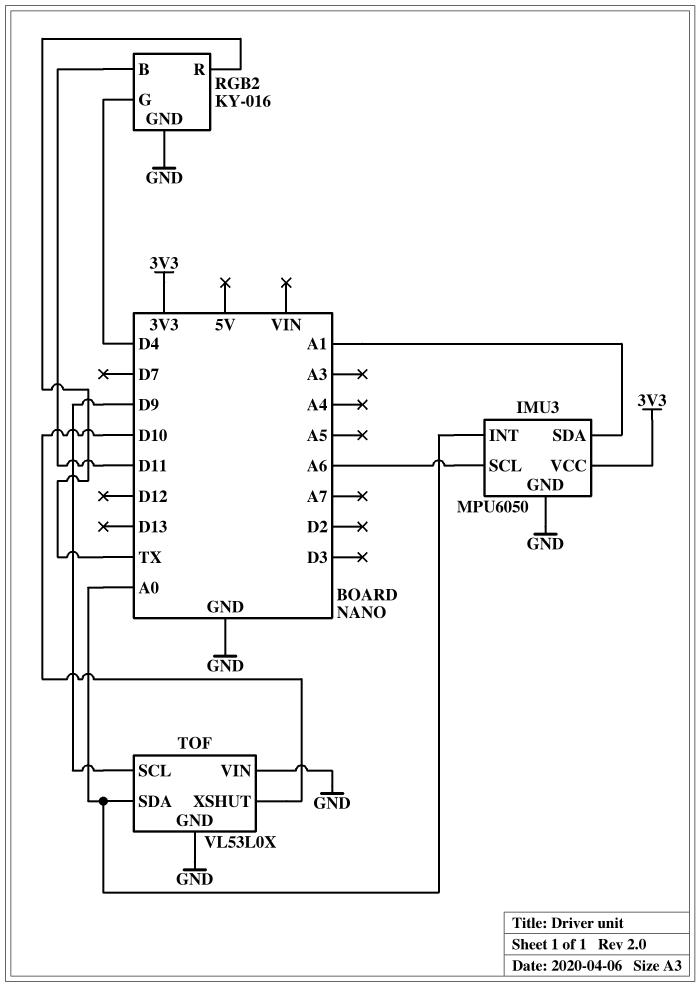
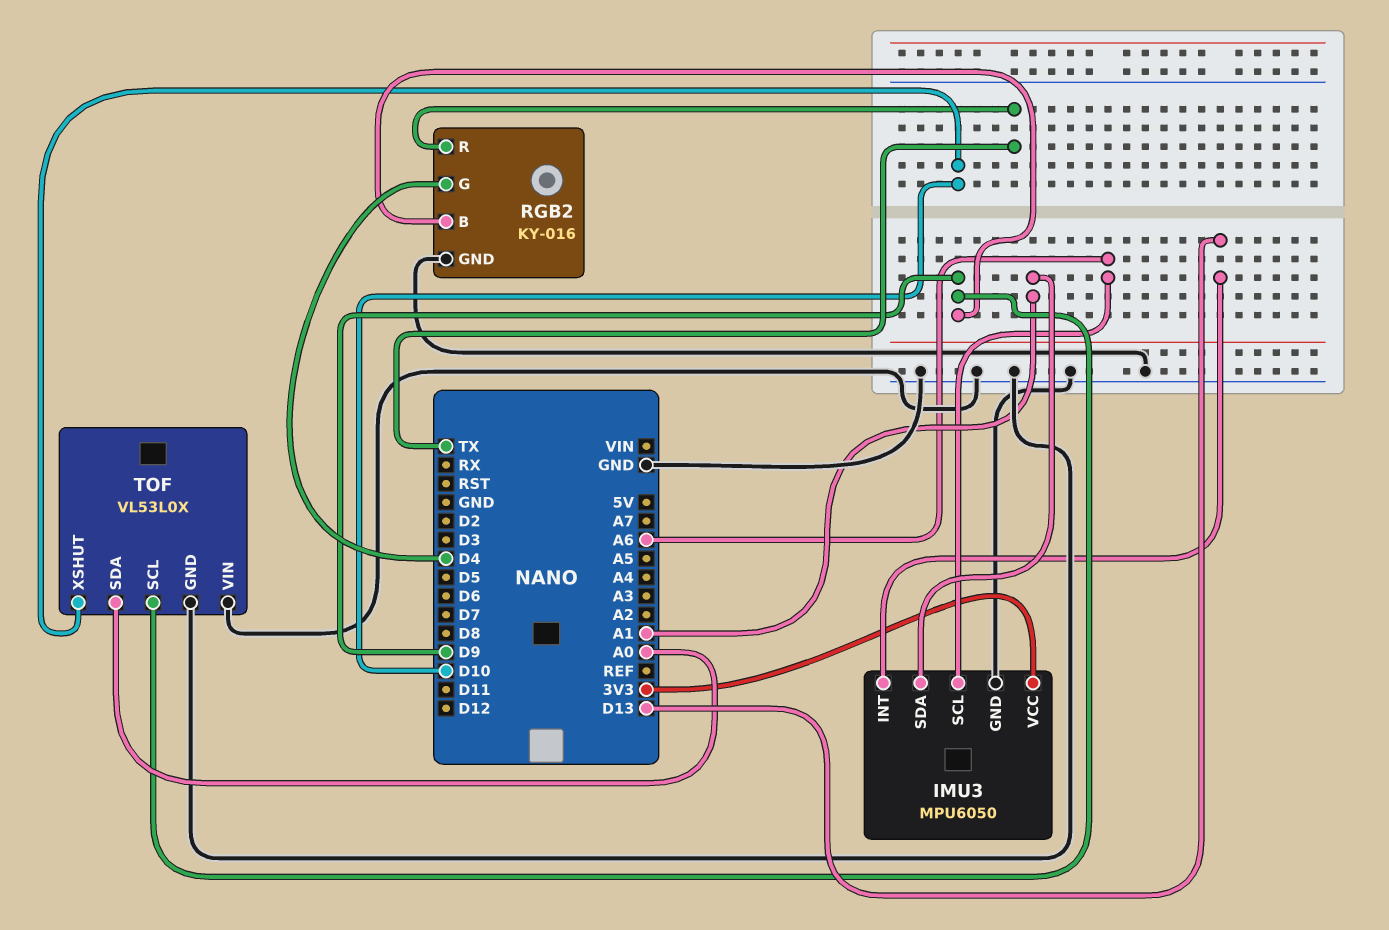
IMU3 pin INT: A0 -> D13
RGB2 pin B: D11 -> D9

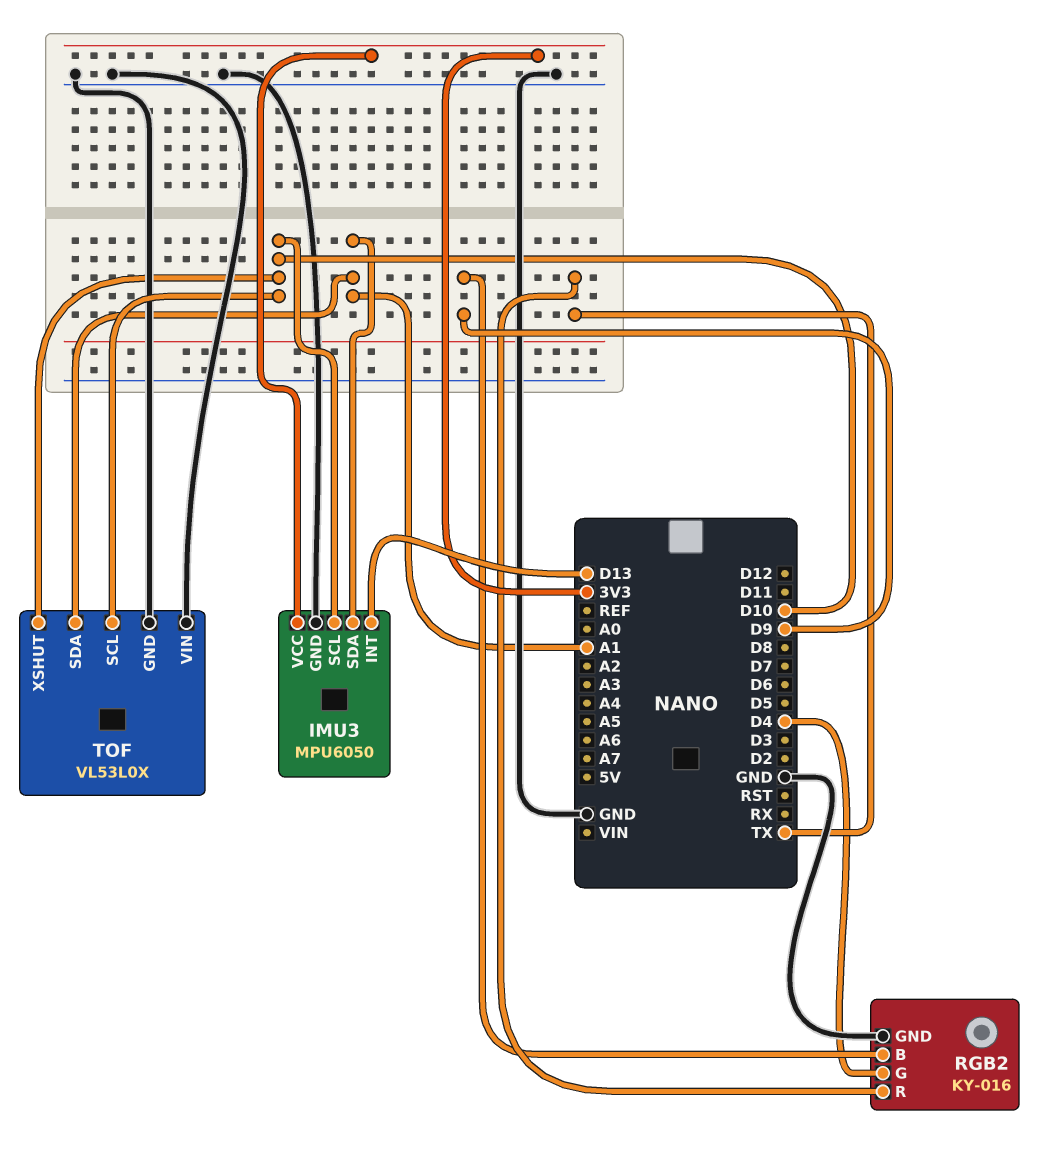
IMU3 pin SCL: A6 -> D10
TOF pin SCL: D9 -> D10
TOF pin SDA: A0 -> A1

